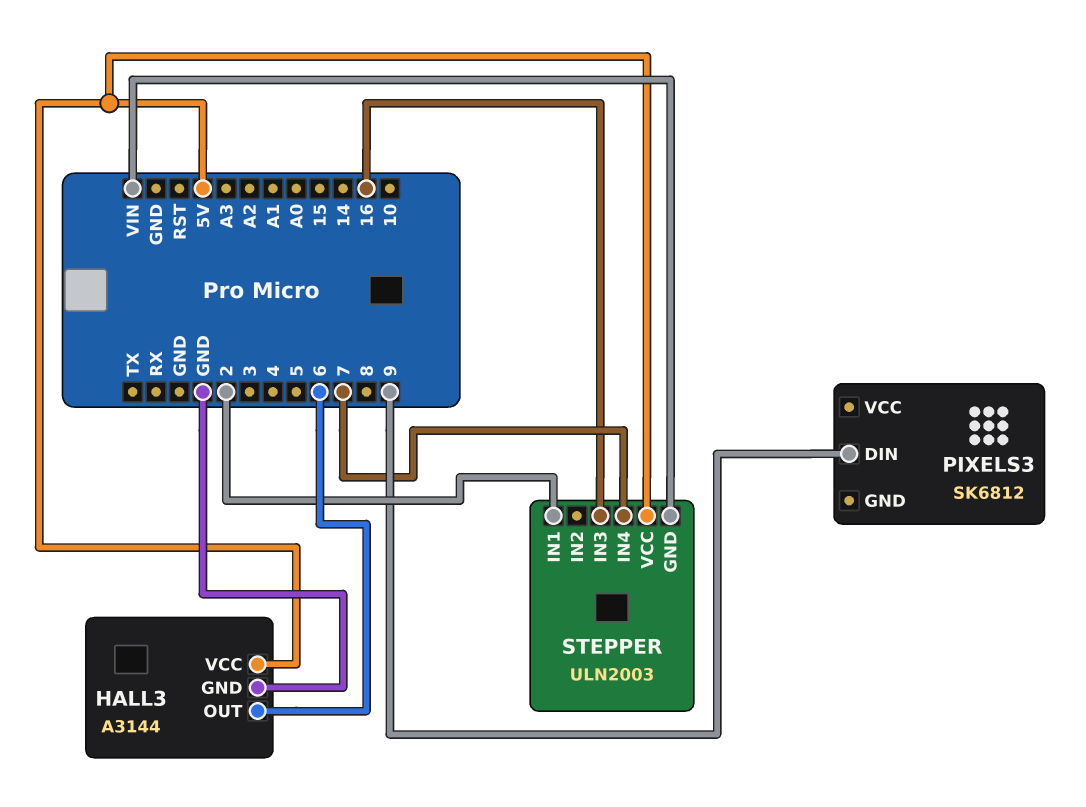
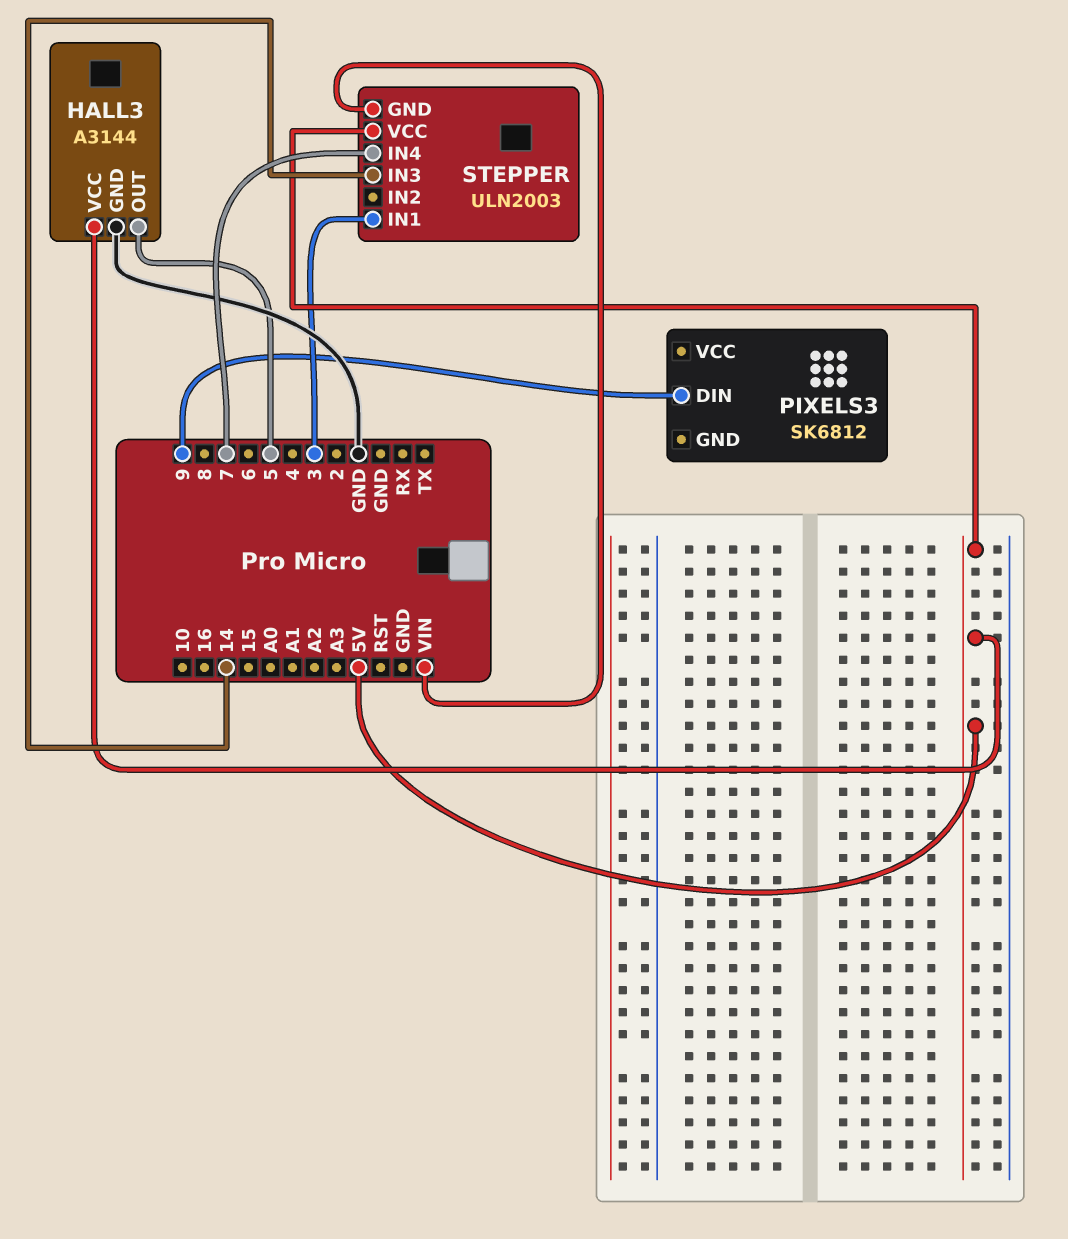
HALL3 pin OUT: 6 -> 5
STEPPER pin IN1: 2 -> 3
STEPPER pin IN3: 16 -> 14

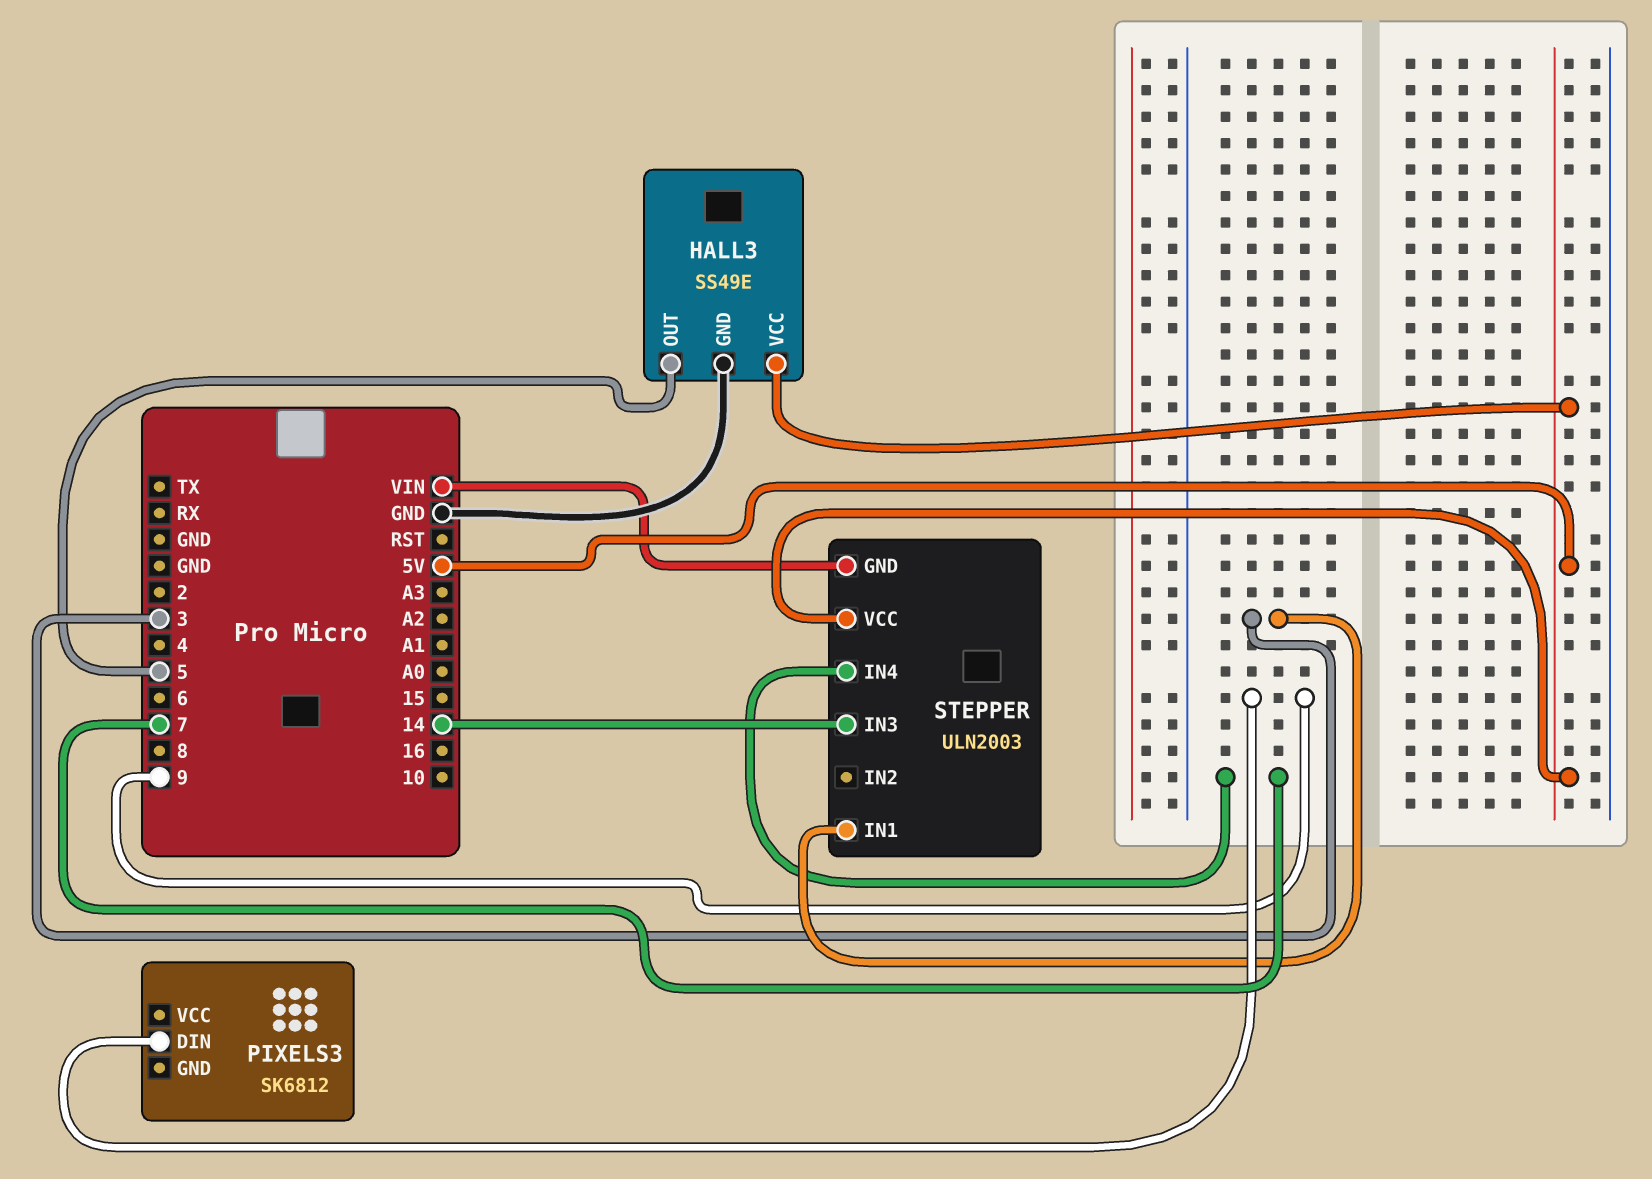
HALL3: A3144 -> SS49E

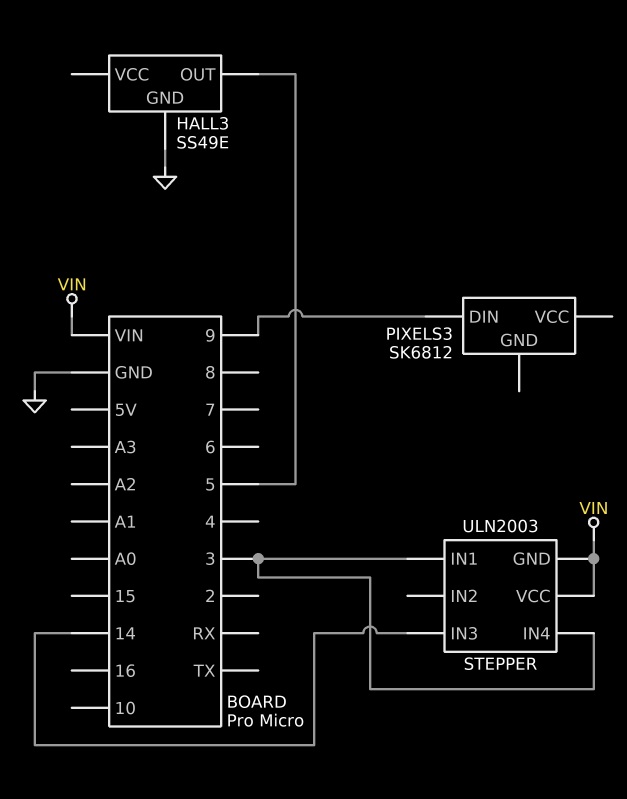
HALL3 pin VCC: 5V -> none
STEPPER pin IN4: 7 -> 3
STEPPER pin VCC: 5V -> VIN

